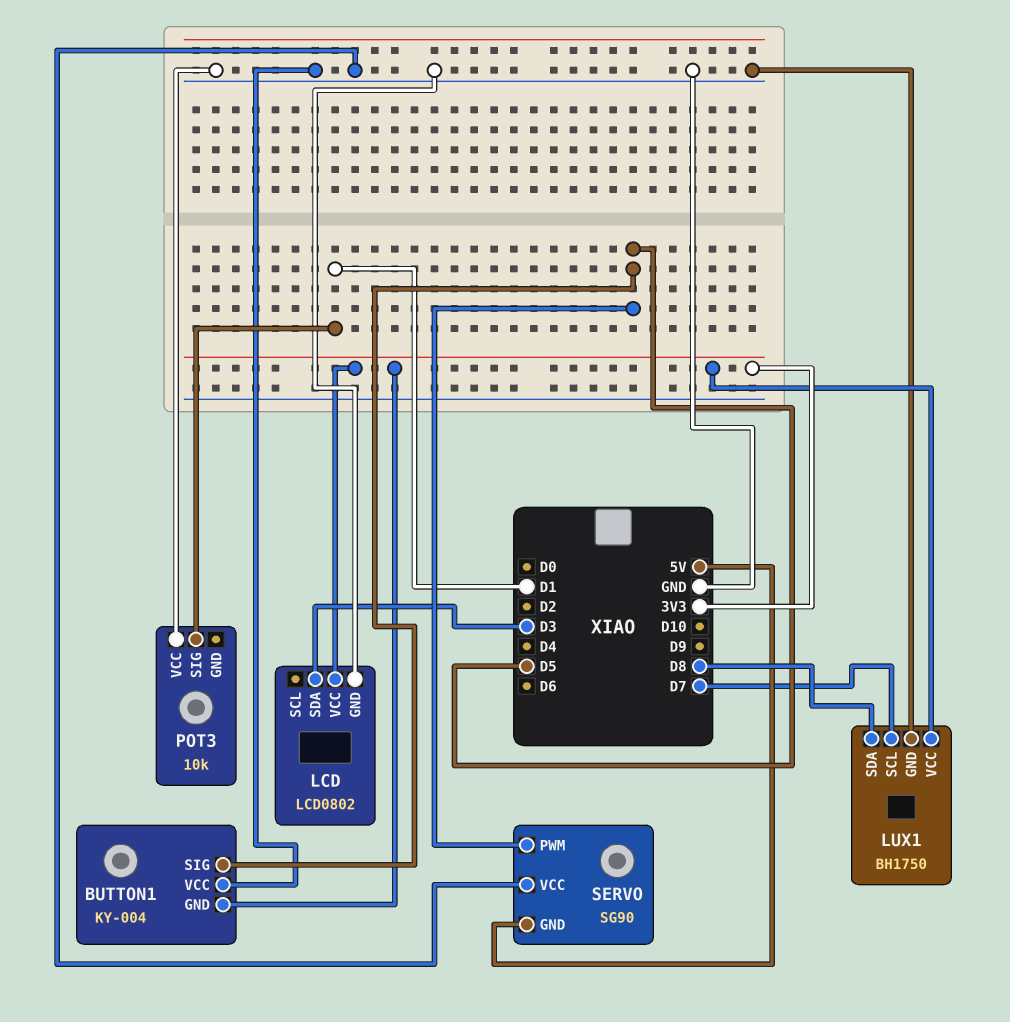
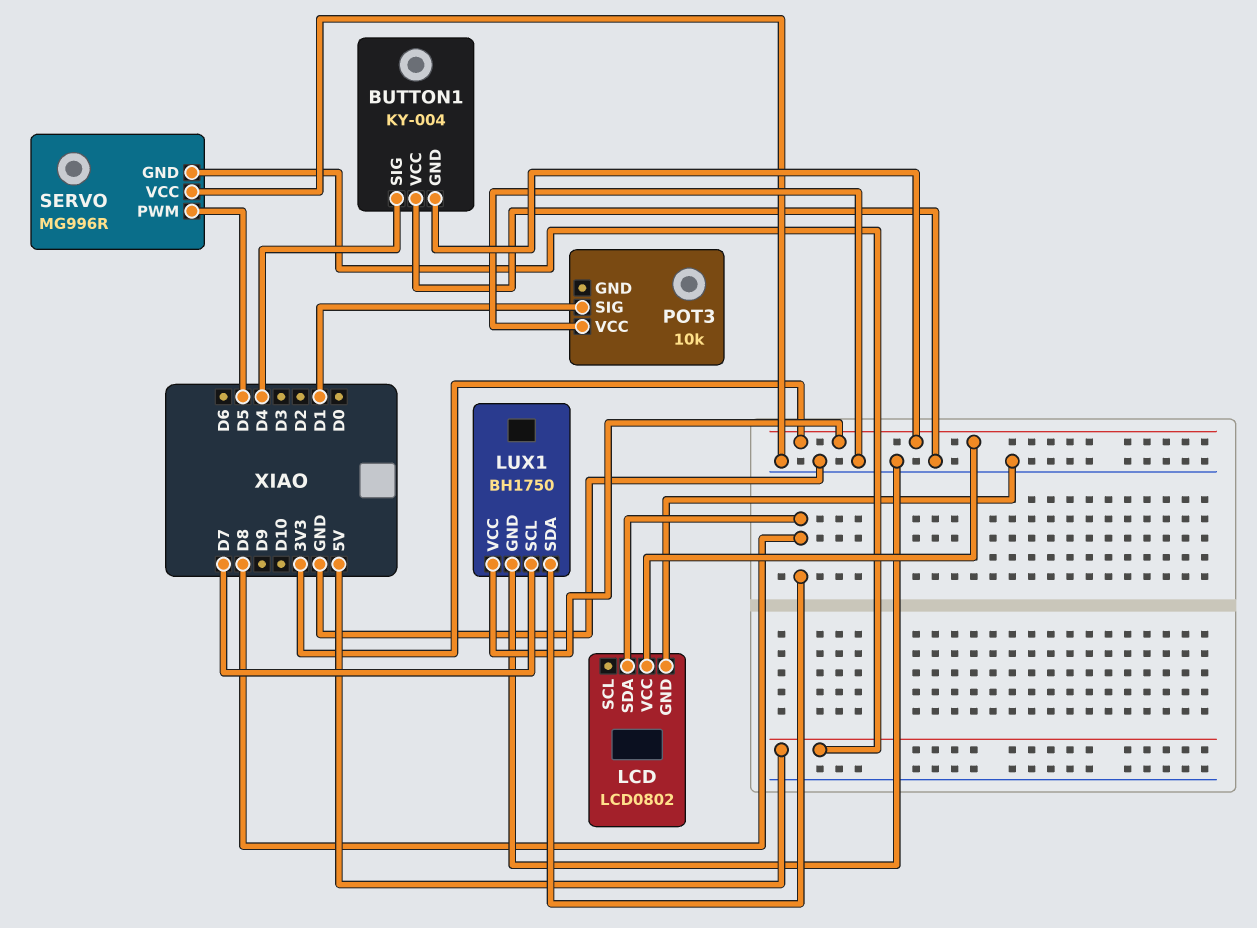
BUTTON1 pin SIG: D5 -> D4
LCD pin SDA: D3 -> D8
SERVO: SG90 -> MG996R

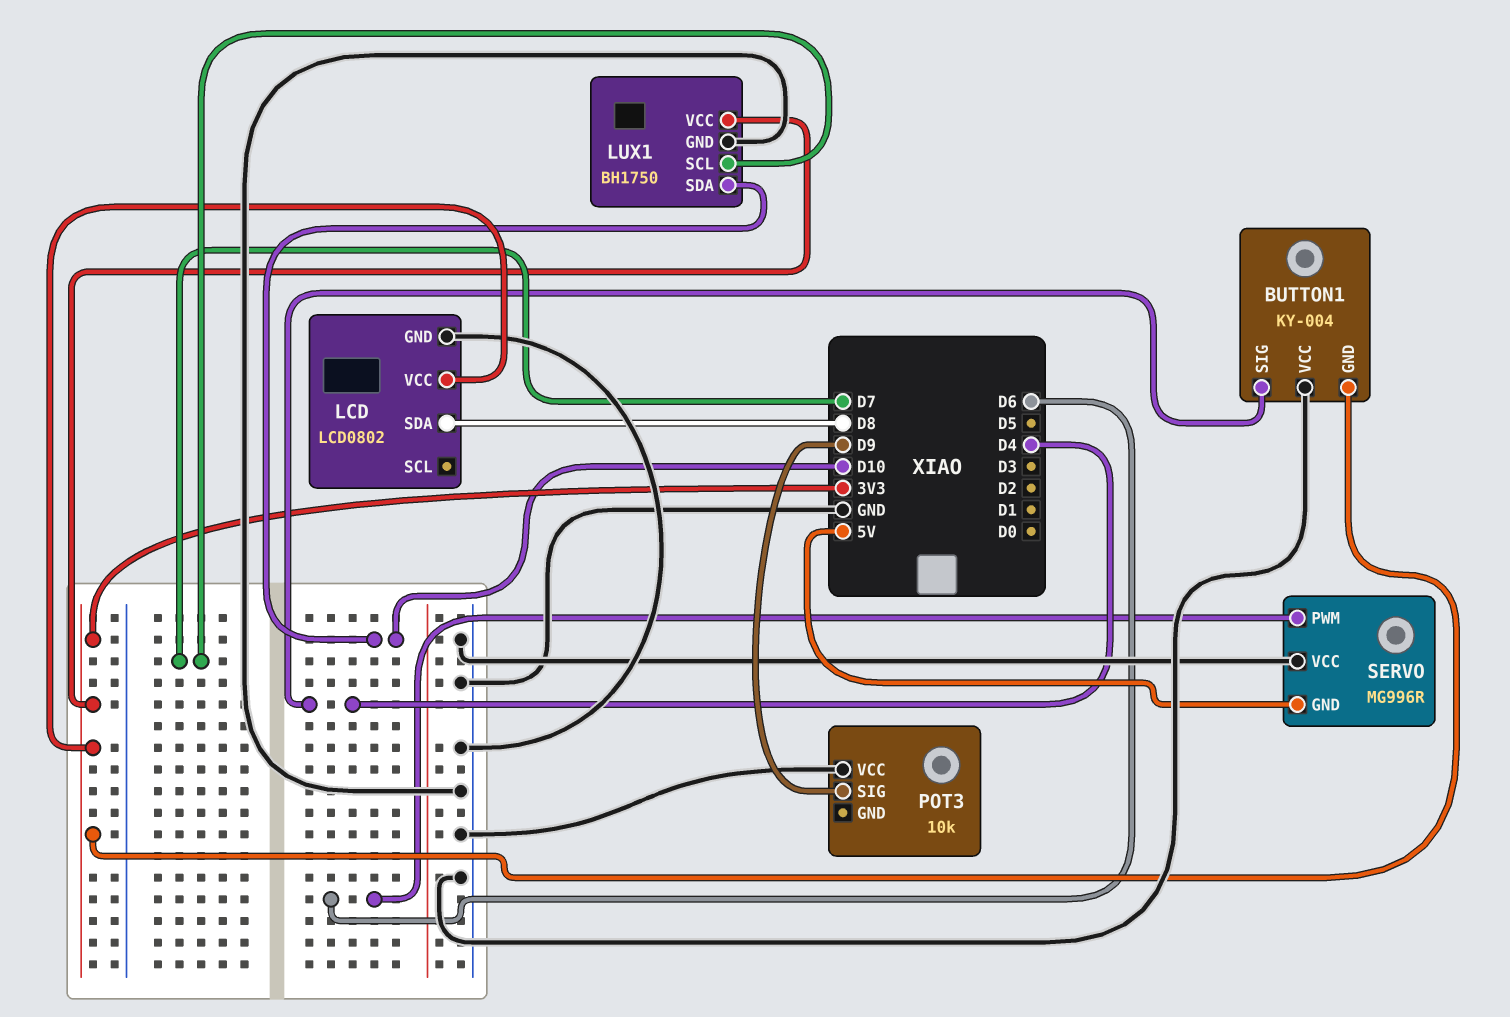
LUX1 pin SDA: D8 -> D10
POT3 pin SIG: D1 -> D9
SERVO pin PWM: D5 -> D6

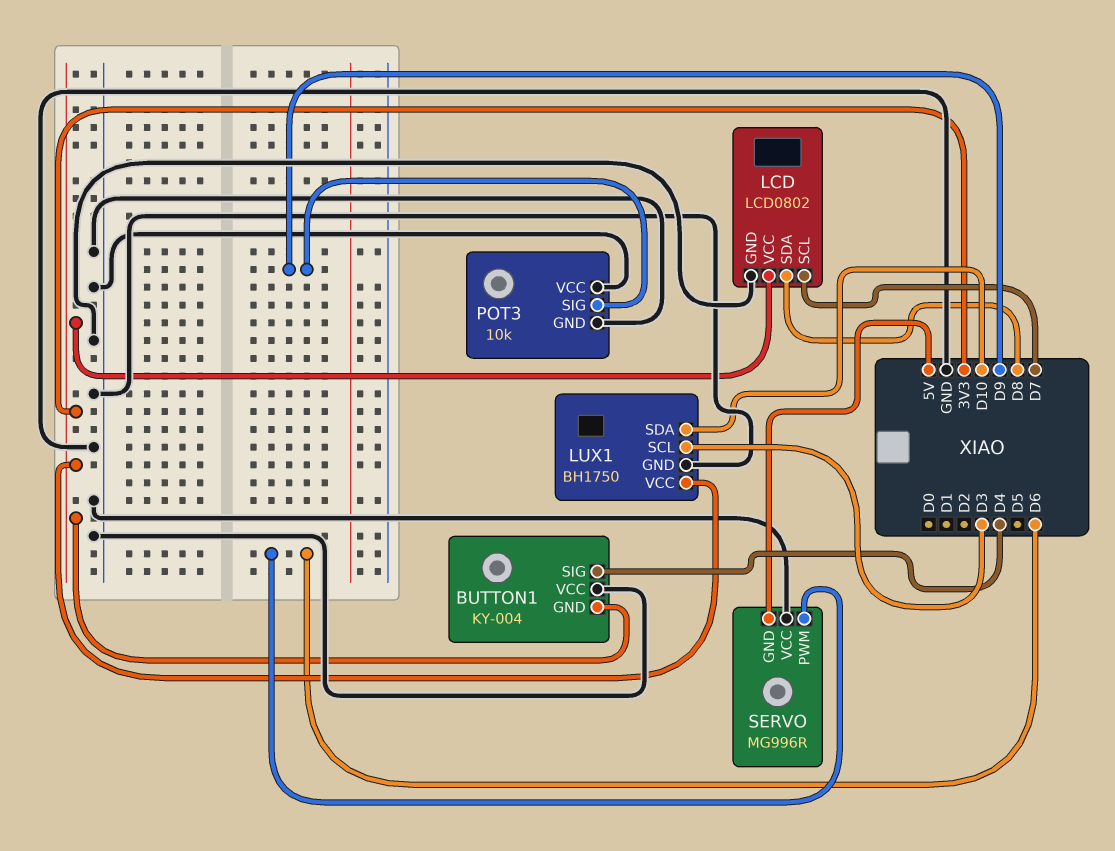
LCD pin SCL: none -> D7
LUX1 pin SCL: D7 -> D3
POT3 pin GND: none -> GND

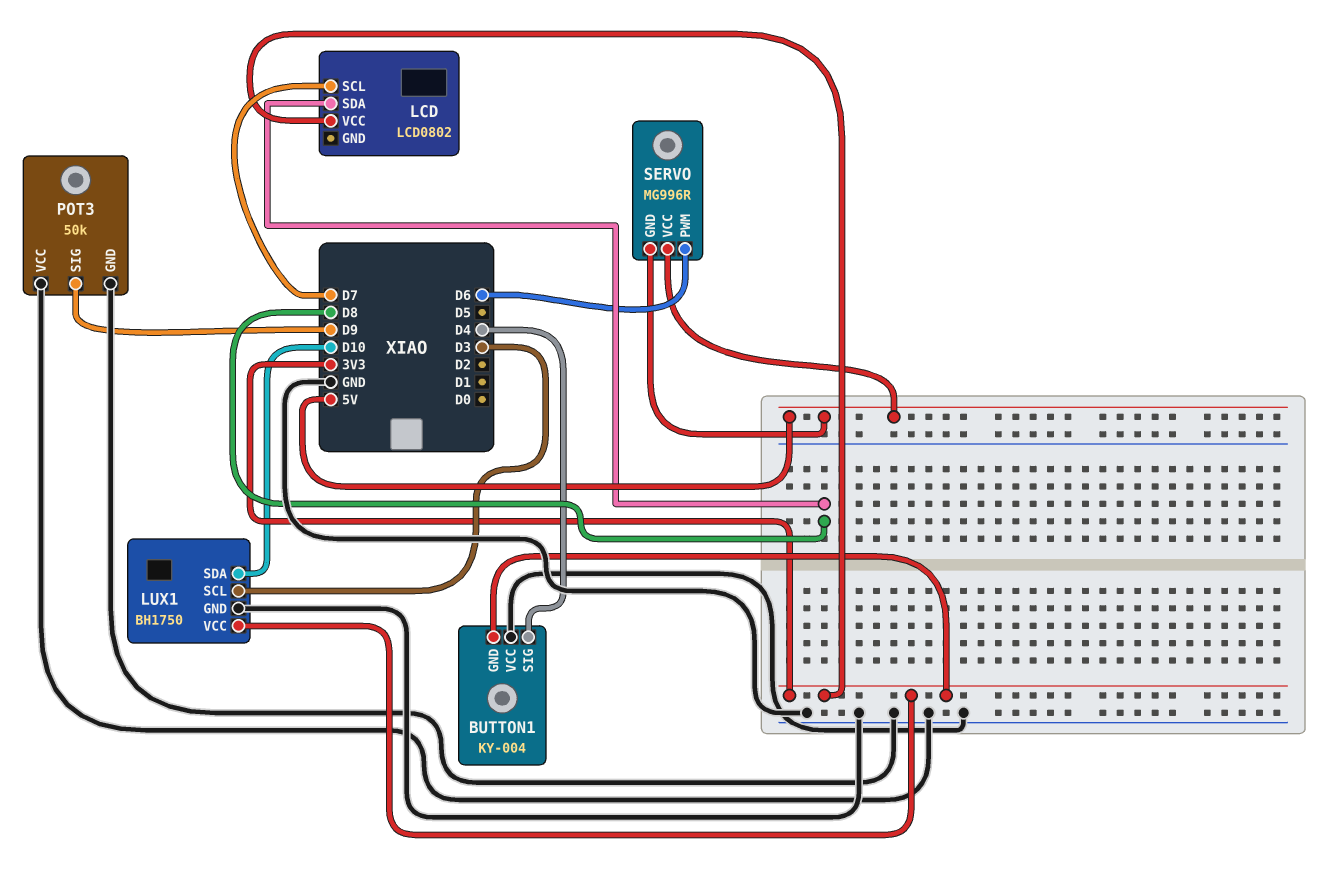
LCD pin GND: GND -> none
POT3: 10k -> 50k
SERVO pin VCC: GND -> 5V

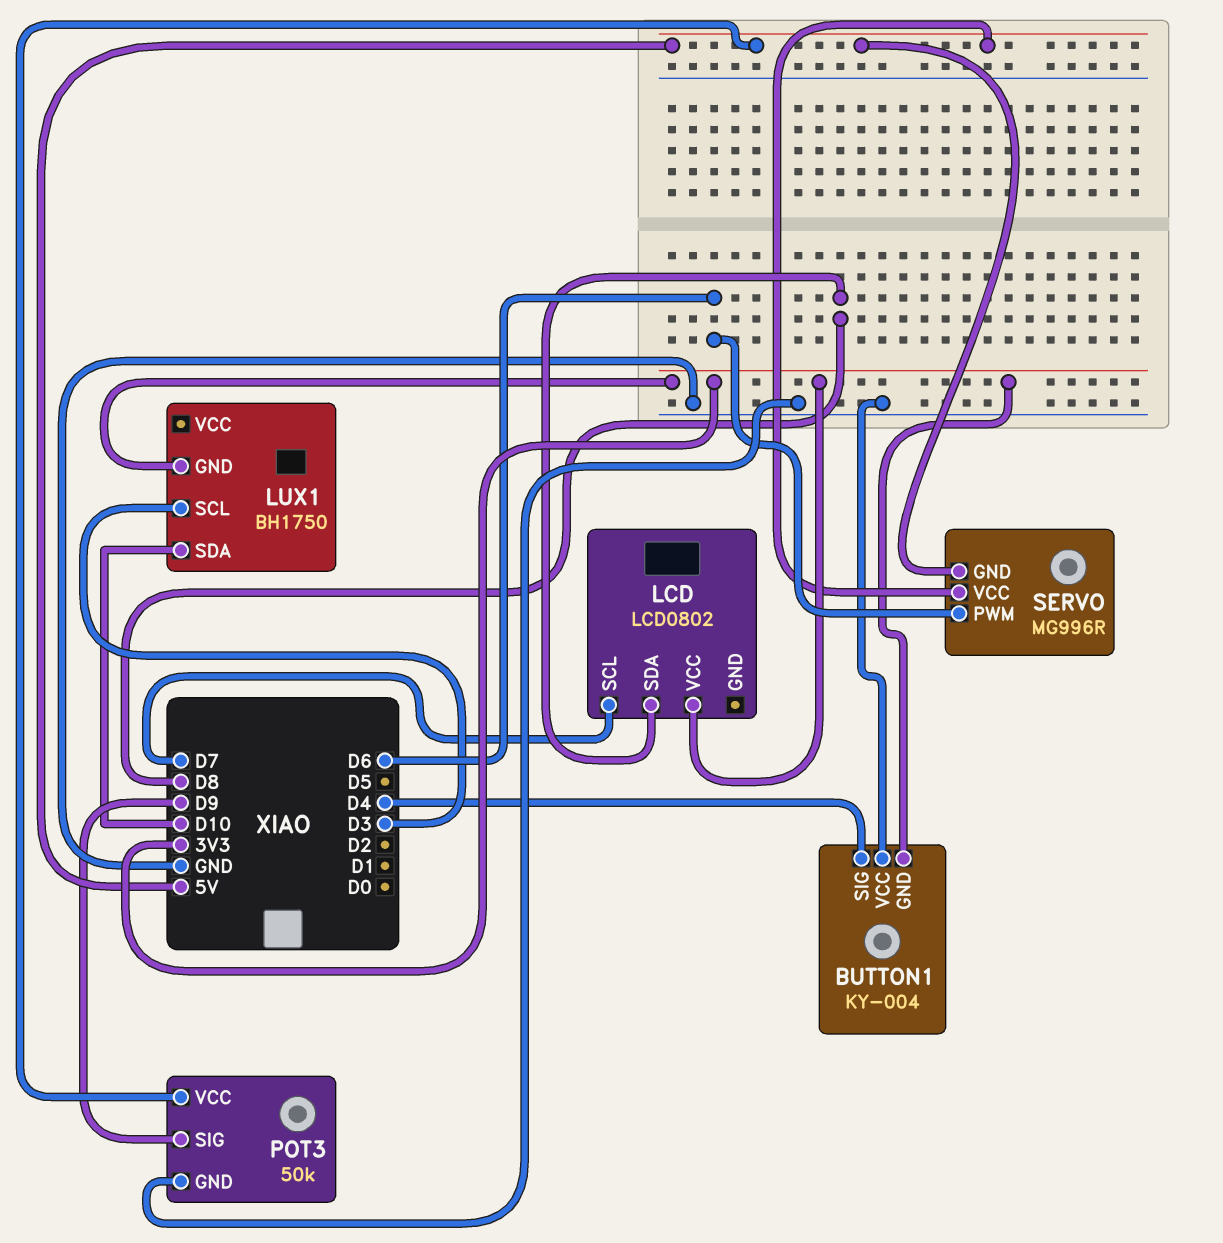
LUX1 pin GND: GND -> 3V3
LUX1 pin VCC: 3V3 -> none
POT3 pin VCC: GND -> 5V

